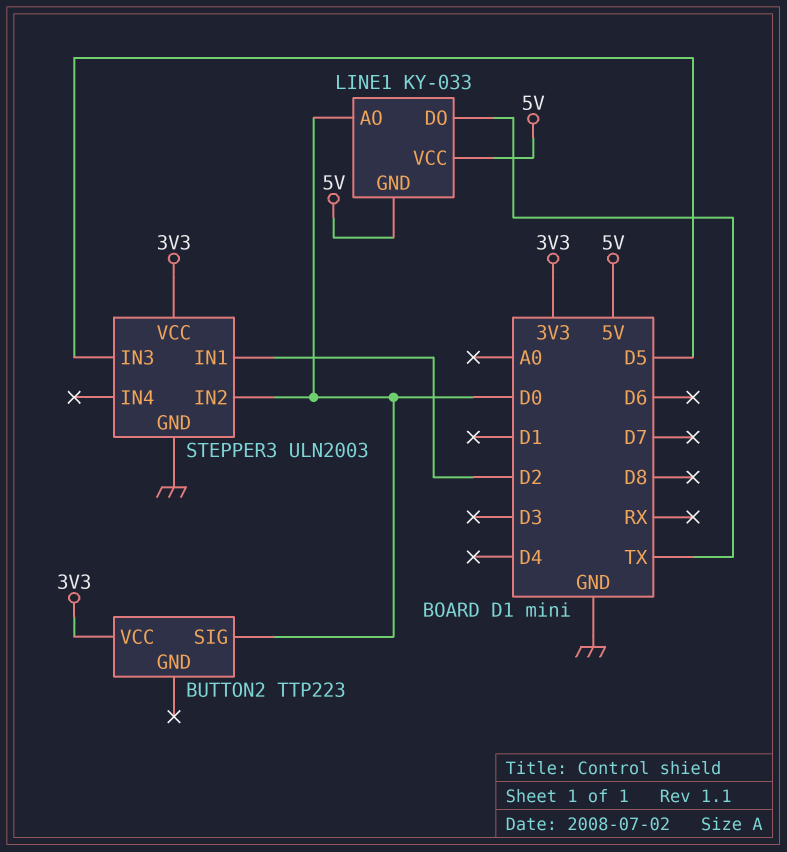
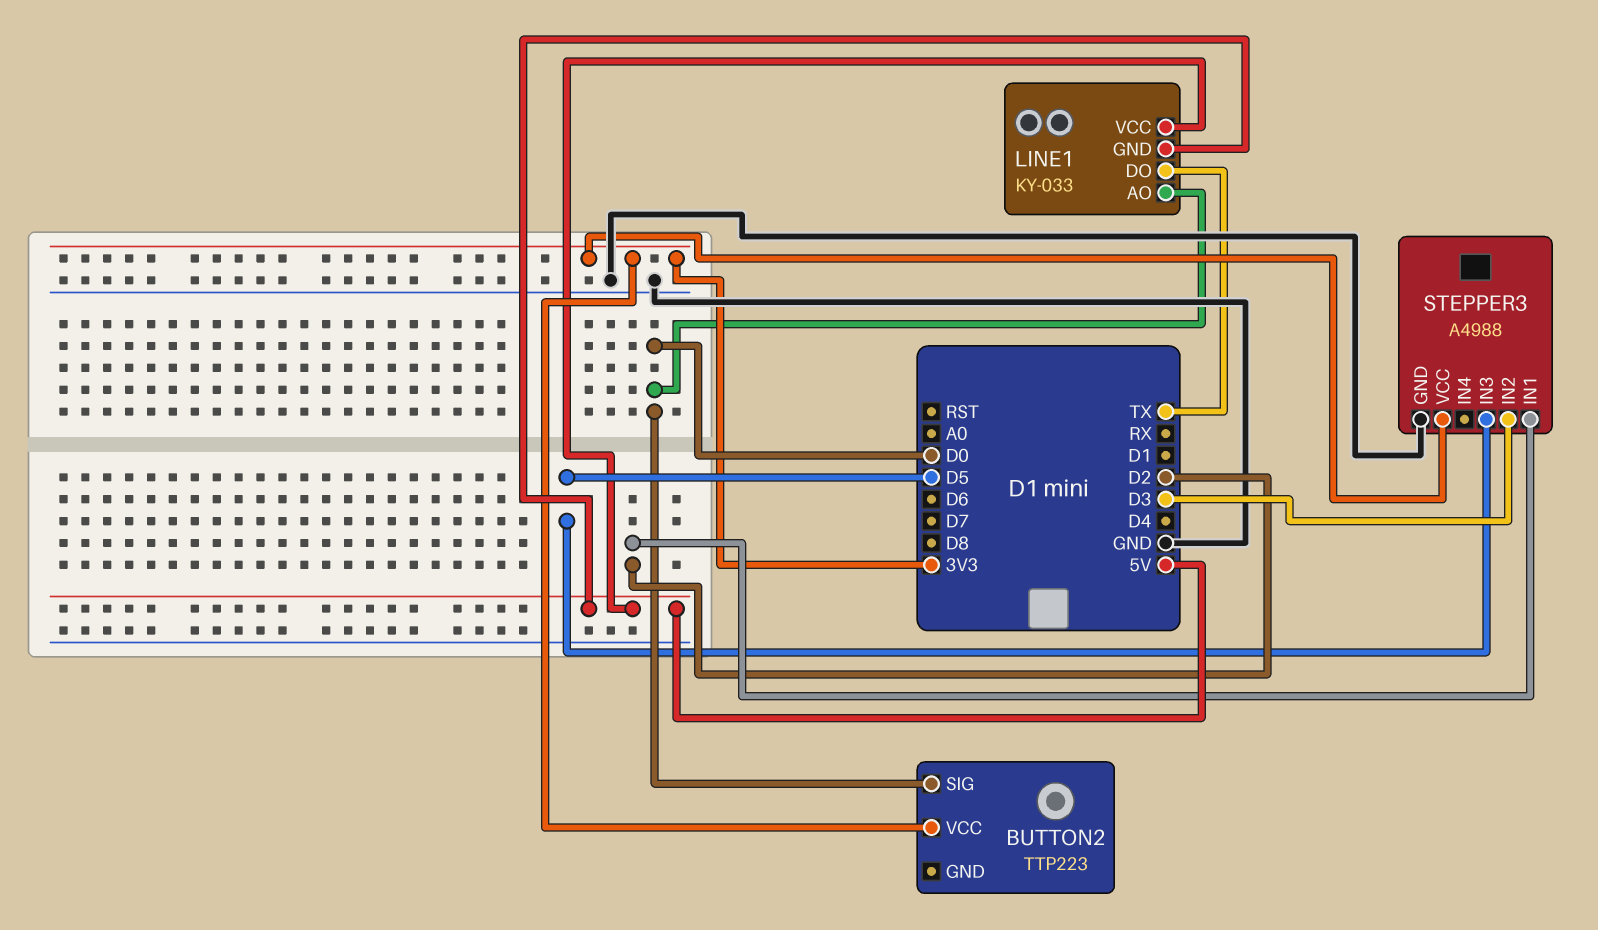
STEPPER3: ULN2003 -> A4988
STEPPER3 pin IN2: D0 -> D3

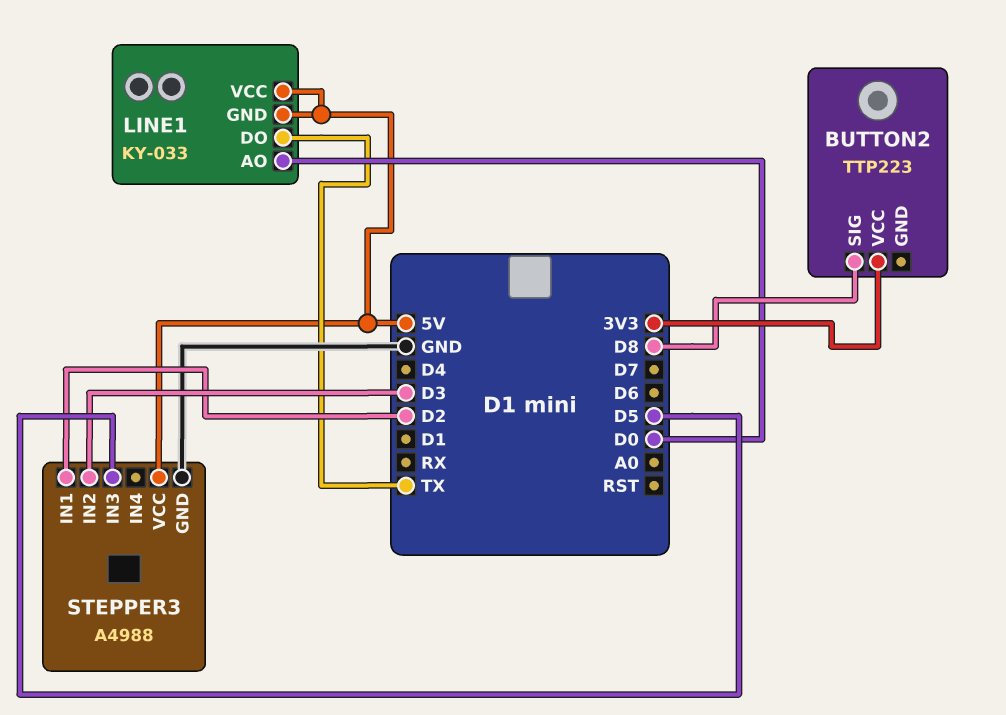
BUTTON2 pin SIG: D0 -> D8
STEPPER3 pin VCC: 3V3 -> 5V

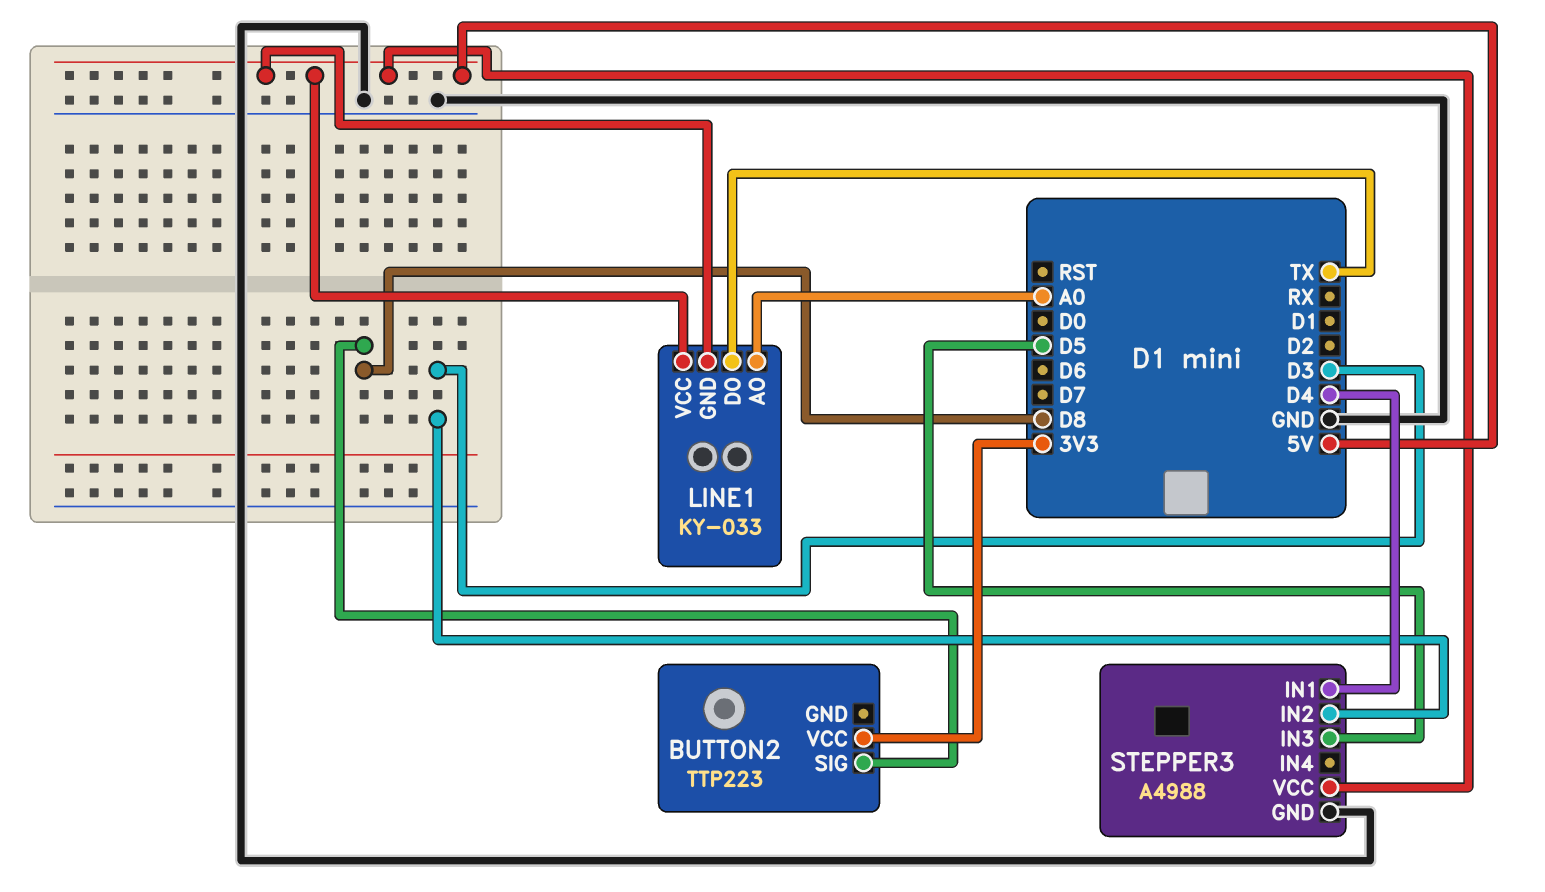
LINE1 pin AO: D0 -> A0
STEPPER3 pin IN1: D2 -> D4

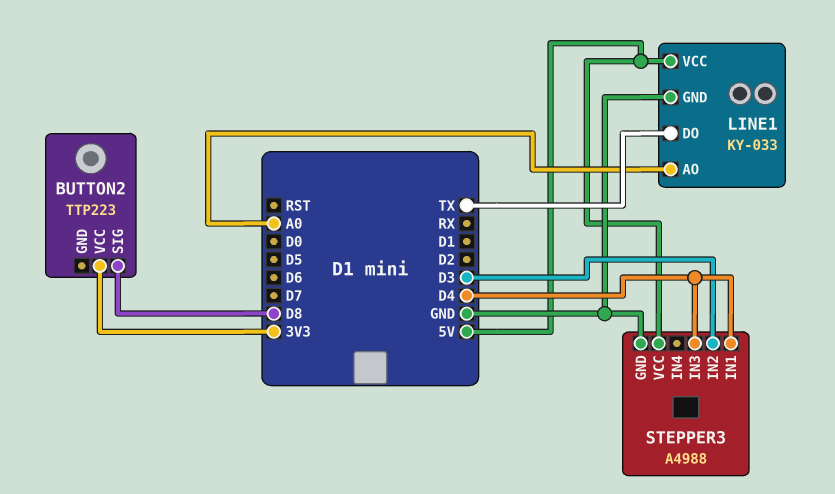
LINE1 pin GND: 5V -> GND
STEPPER3 pin IN3: D5 -> D4

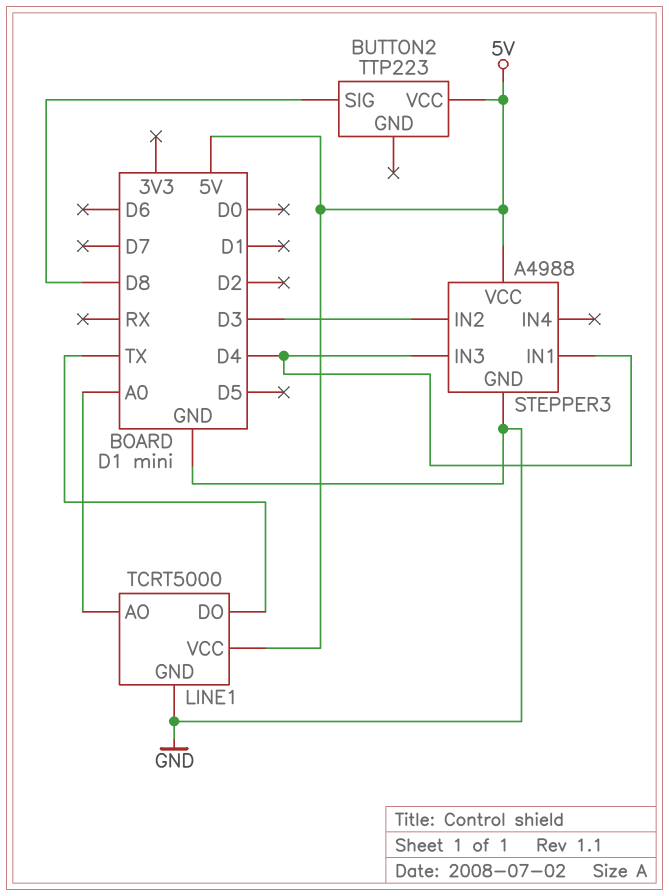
BUTTON2 pin VCC: 3V3 -> 5V
LINE1: KY-033 -> TCRT5000

